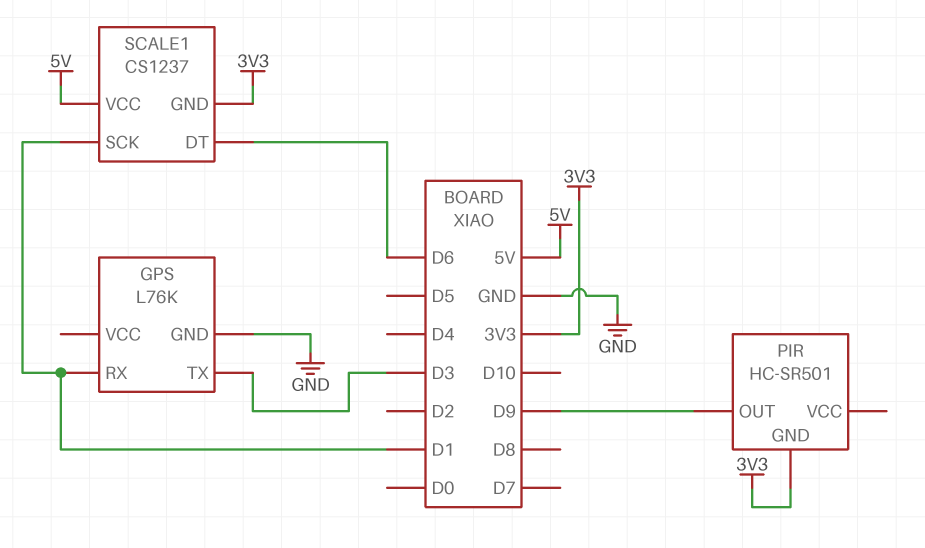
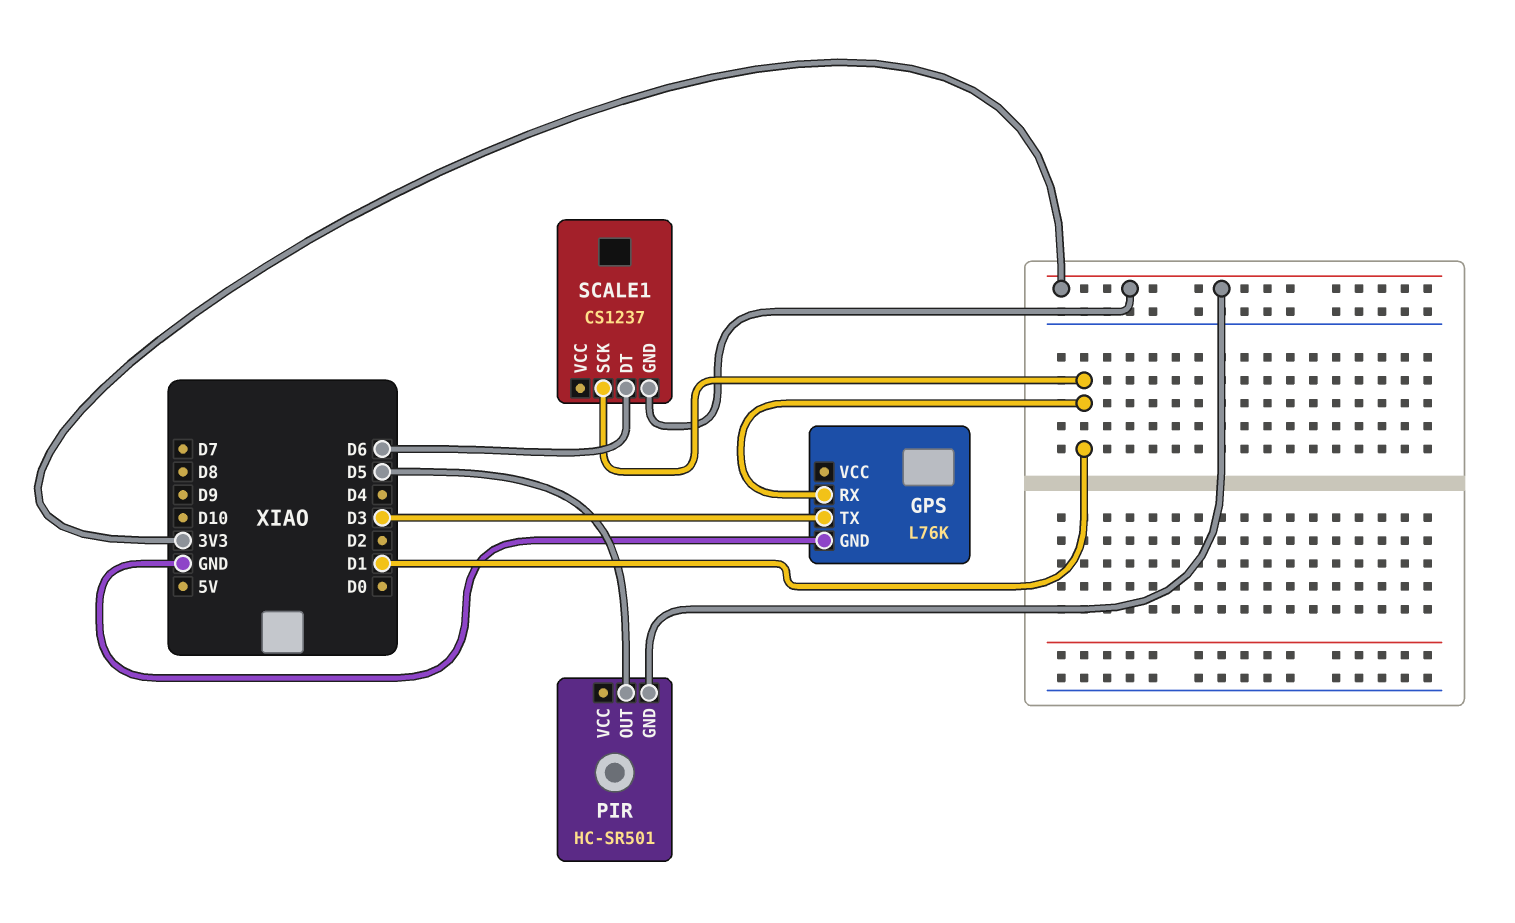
PIR pin OUT: D9 -> D5
SCALE1 pin VCC: 5V -> none

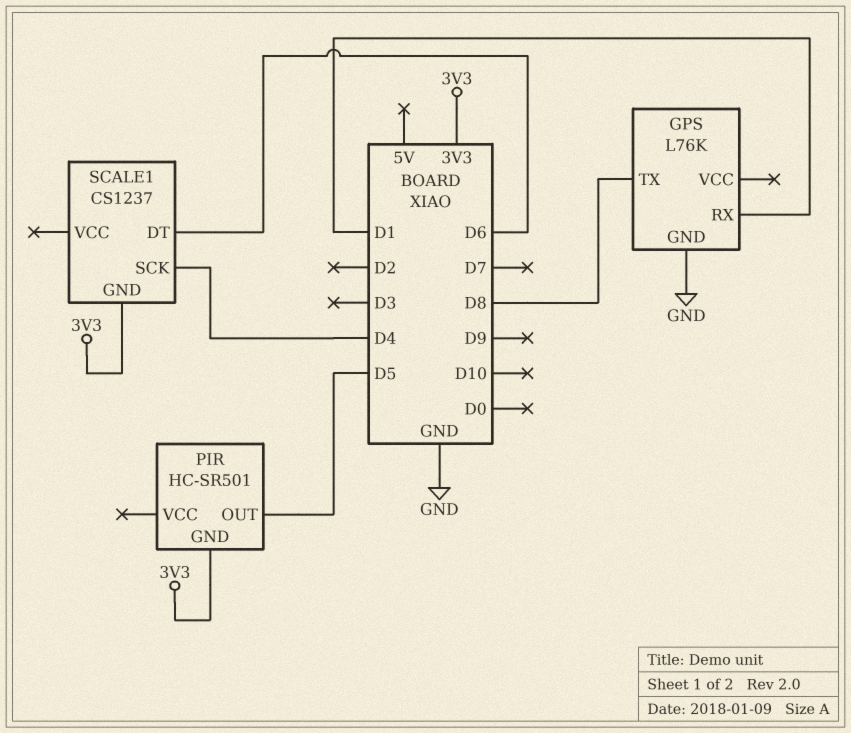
GPS pin TX: D3 -> D8
SCALE1 pin SCK: D1 -> D4

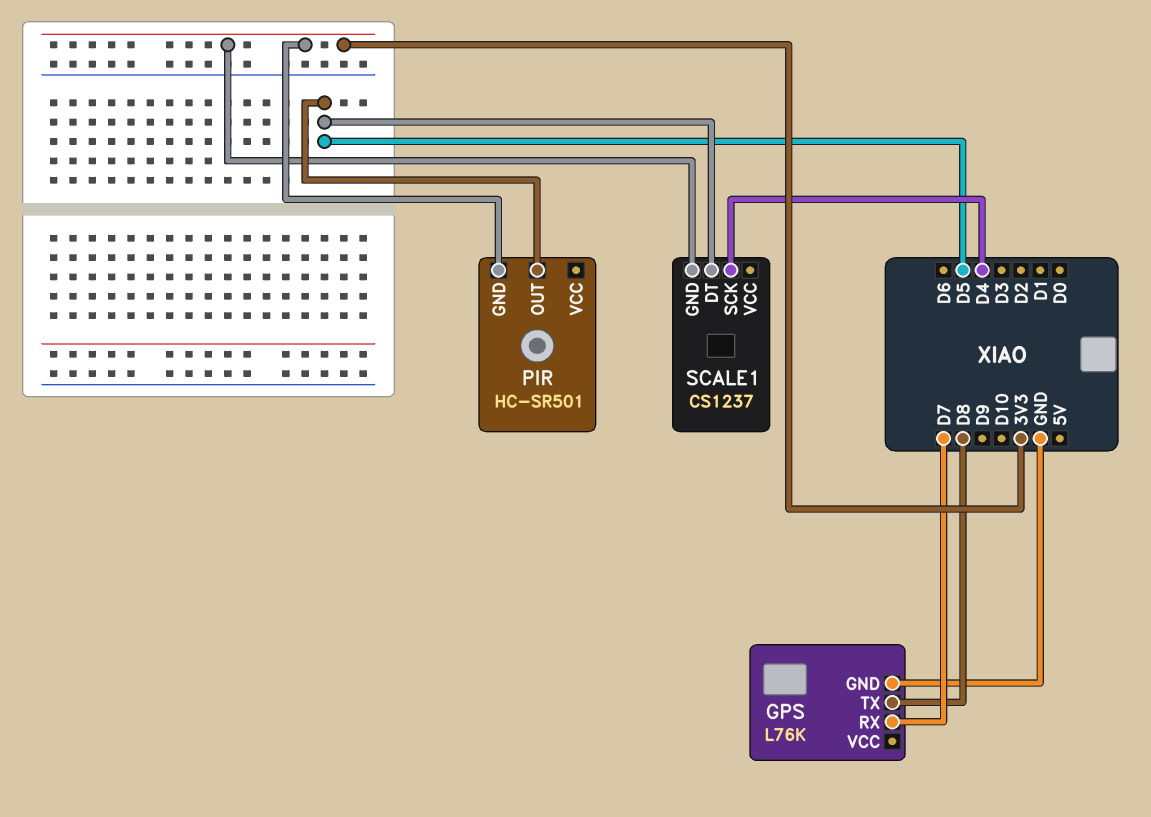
GPS pin RX: D1 -> D7
SCALE1 pin DT: D6 -> D5

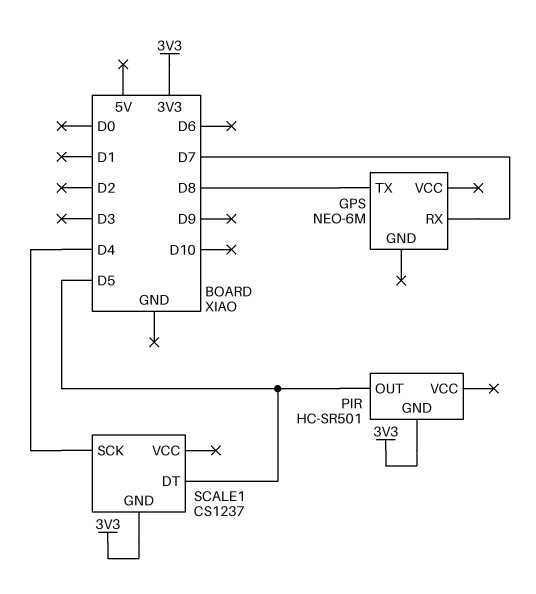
GPS: L76K -> NEO-6M
GPS pin GND: GND -> none

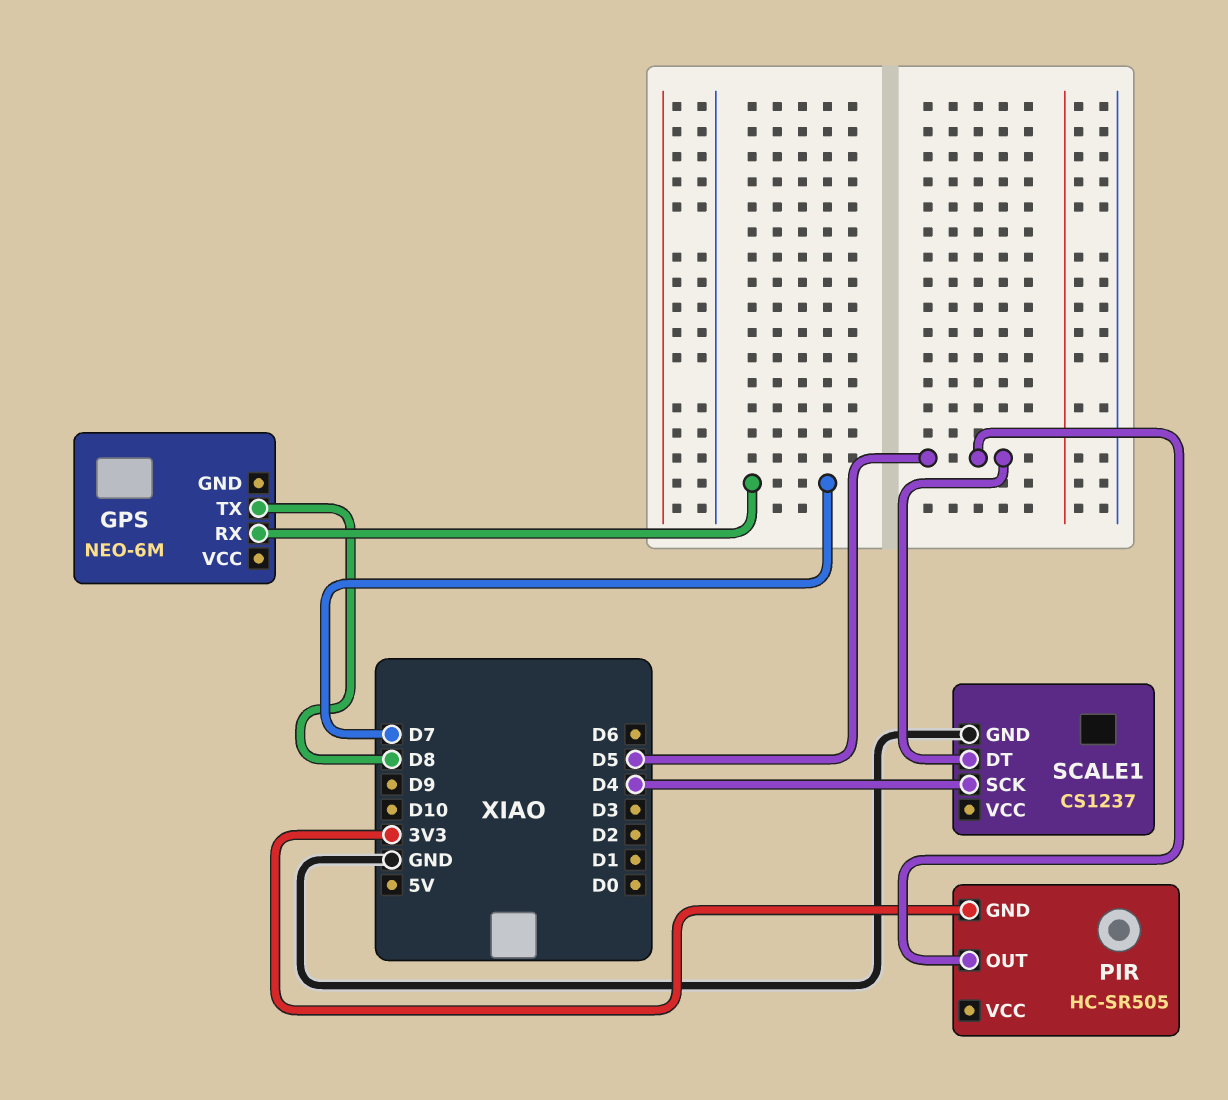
PIR: HC-SR501 -> HC-SR505
SCALE1 pin GND: 3V3 -> GND

